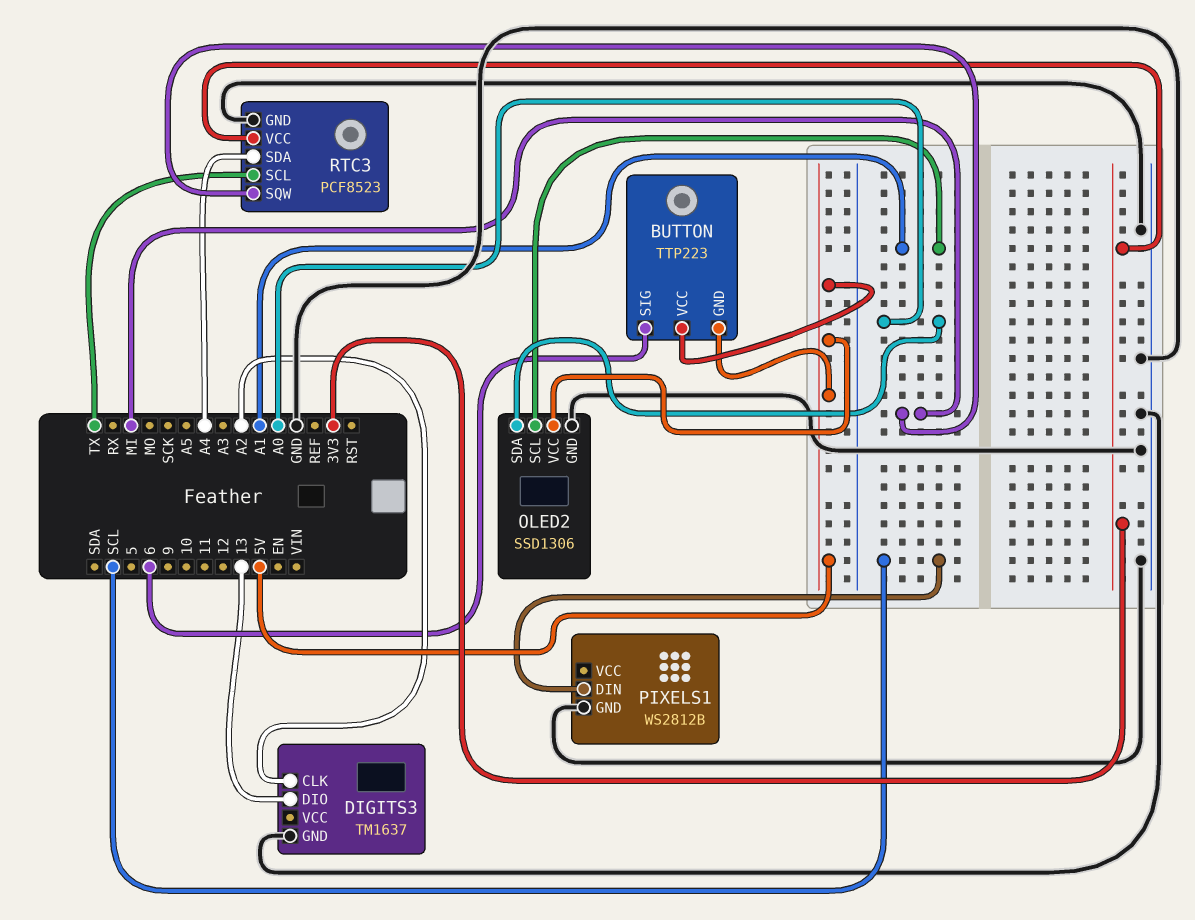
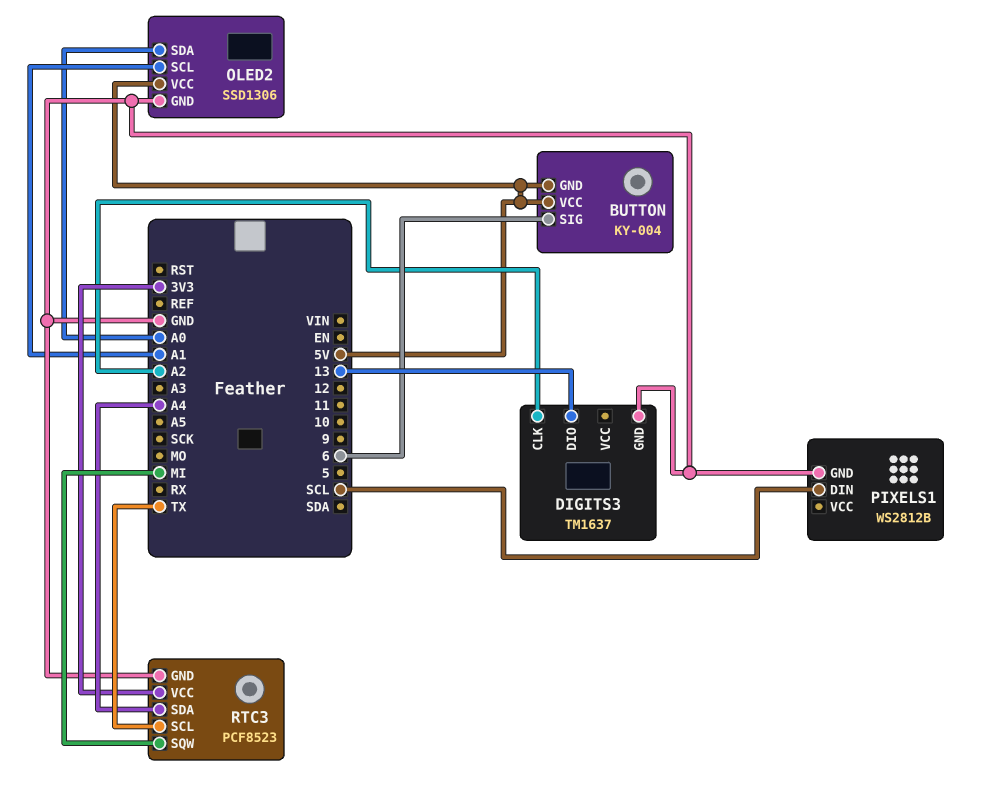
BUTTON: TTP223 -> KY-004

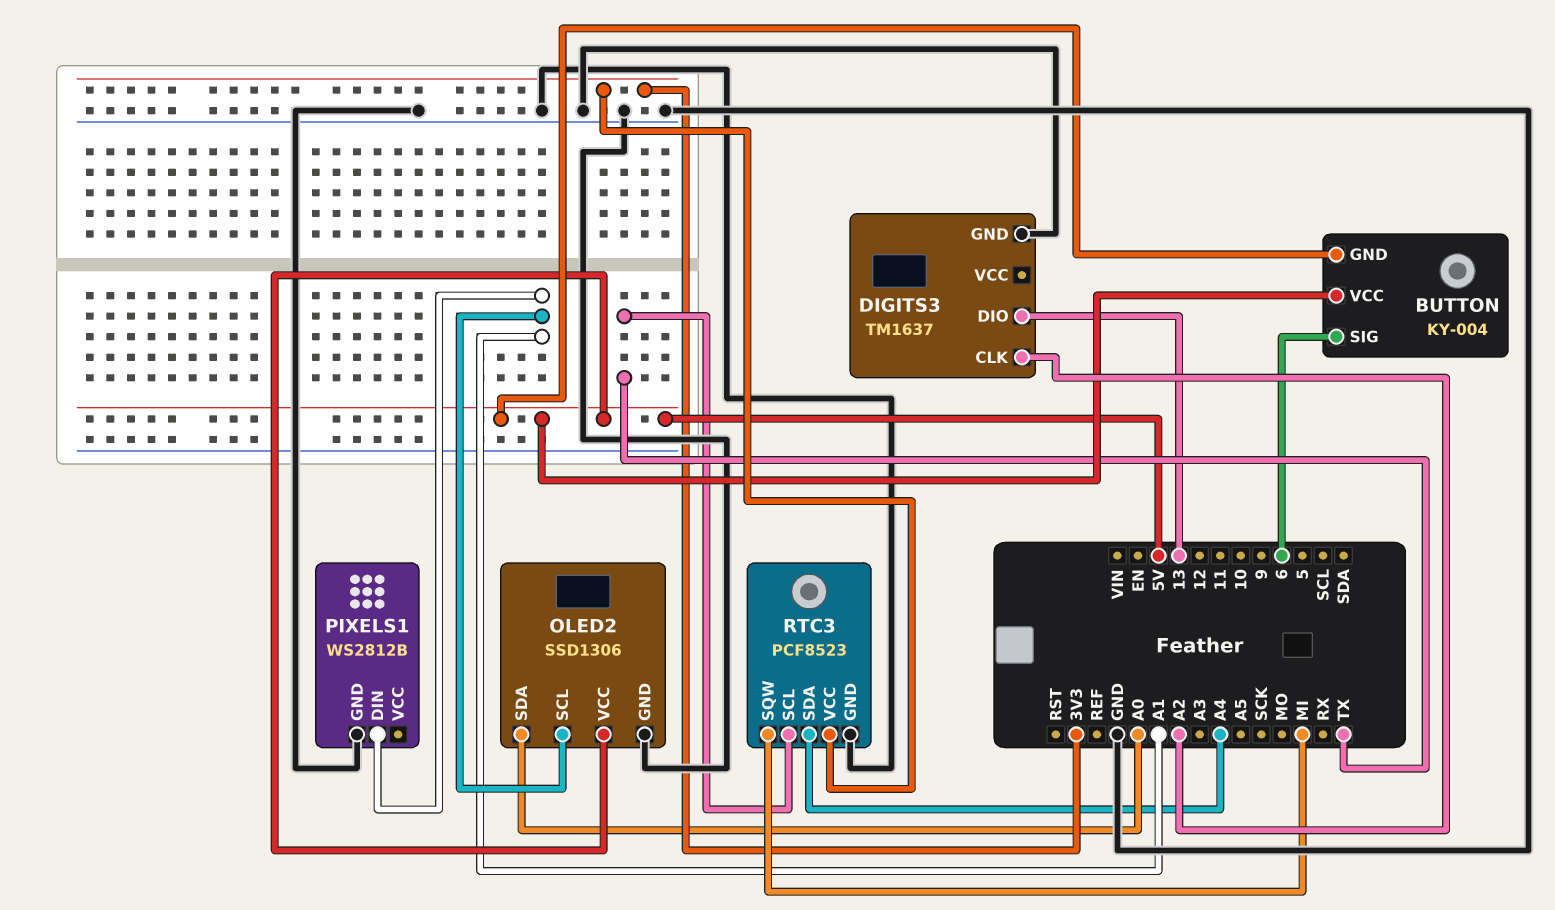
PIXELS1 pin DIN: SCL -> A1

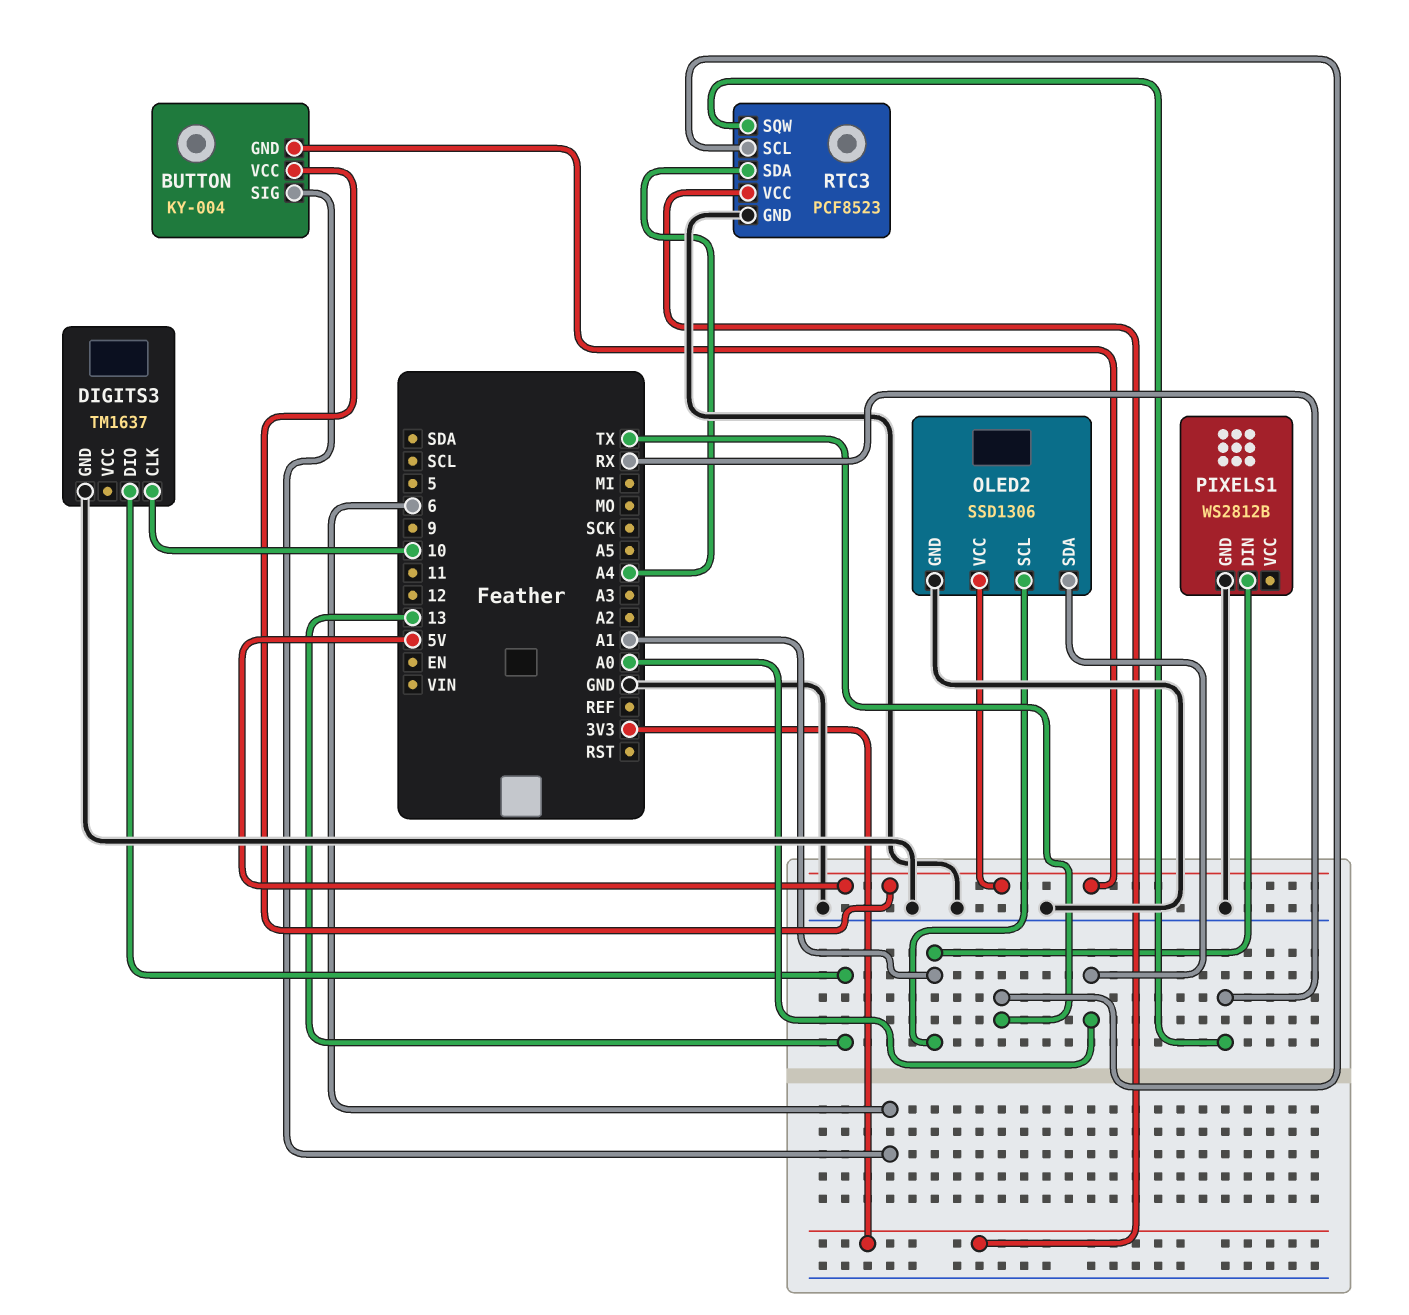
DIGITS3 pin CLK: A2 -> 10
RTC3 pin SQW: MI -> RX

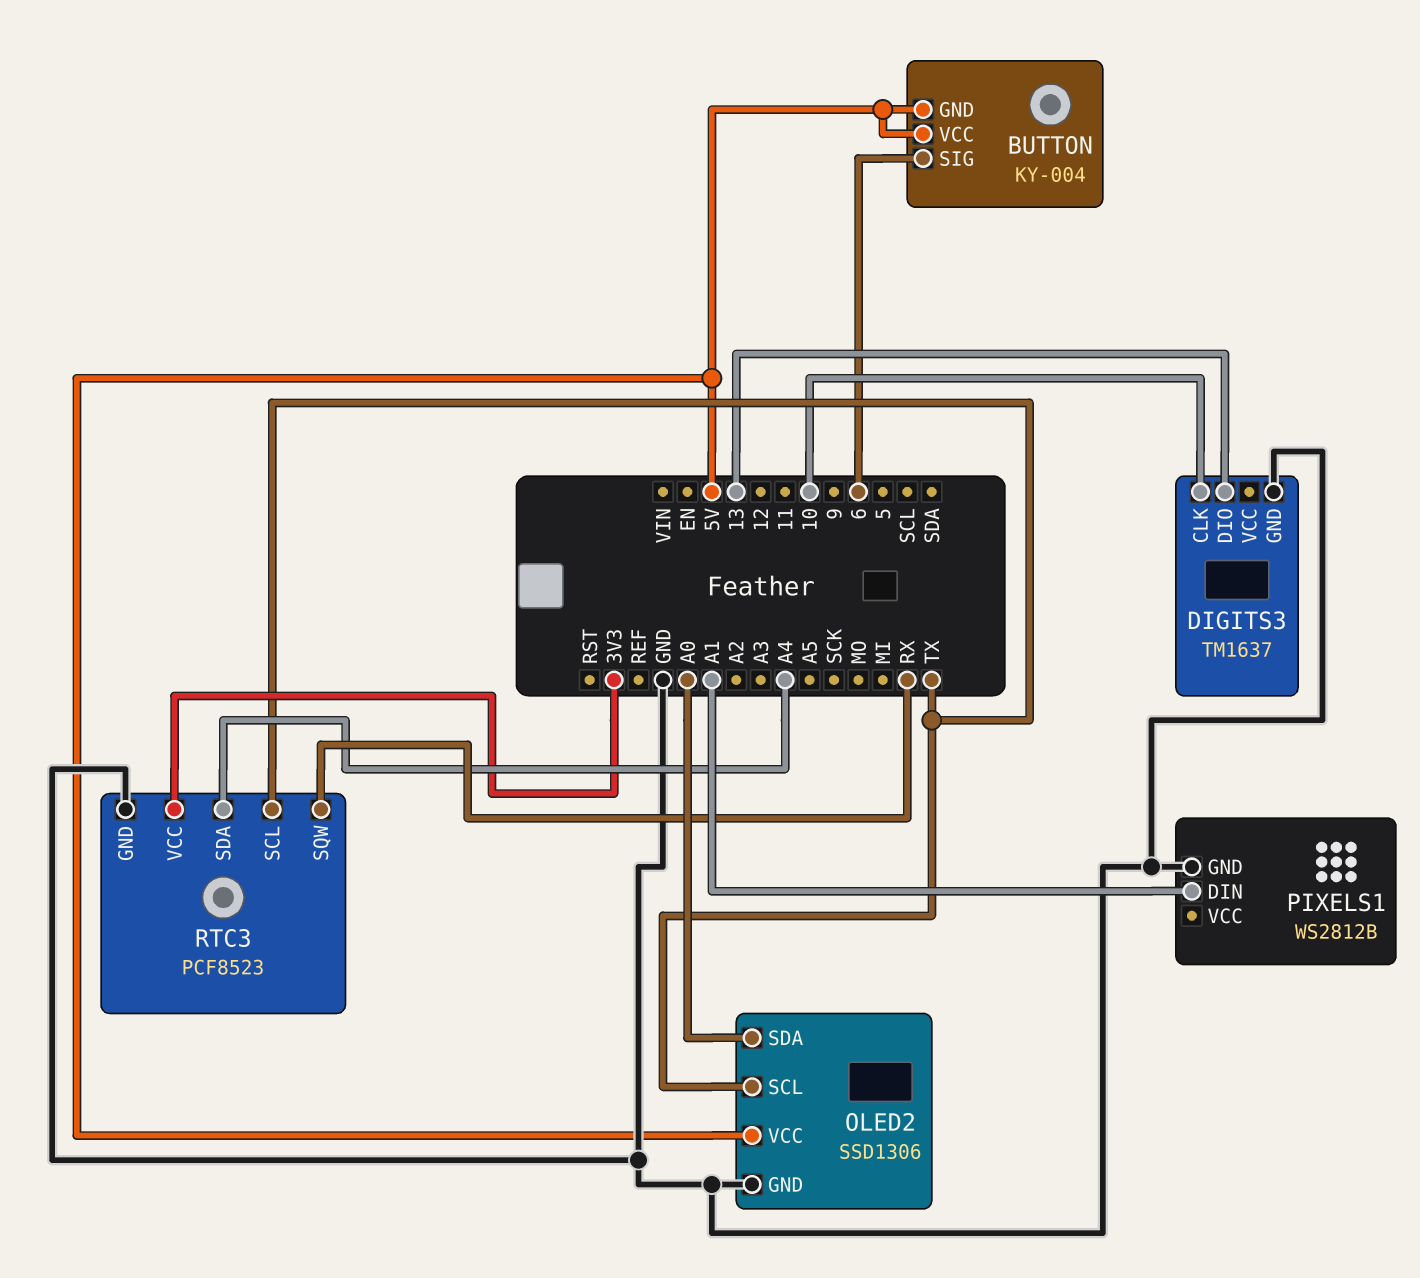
OLED2 pin SCL: A1 -> TX

